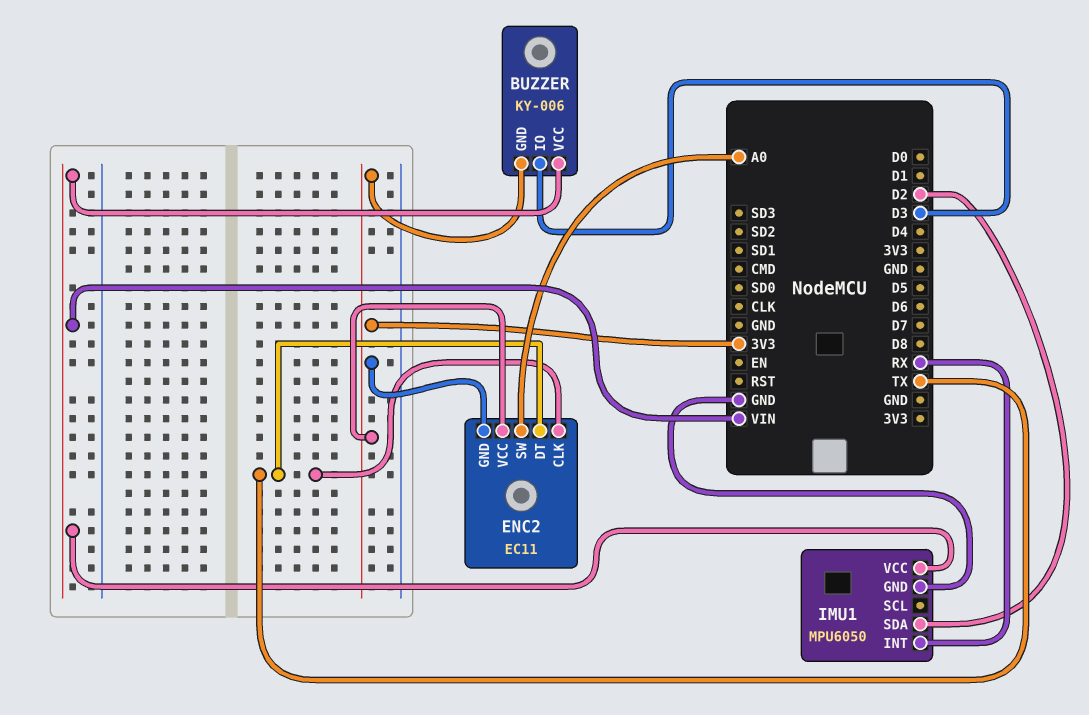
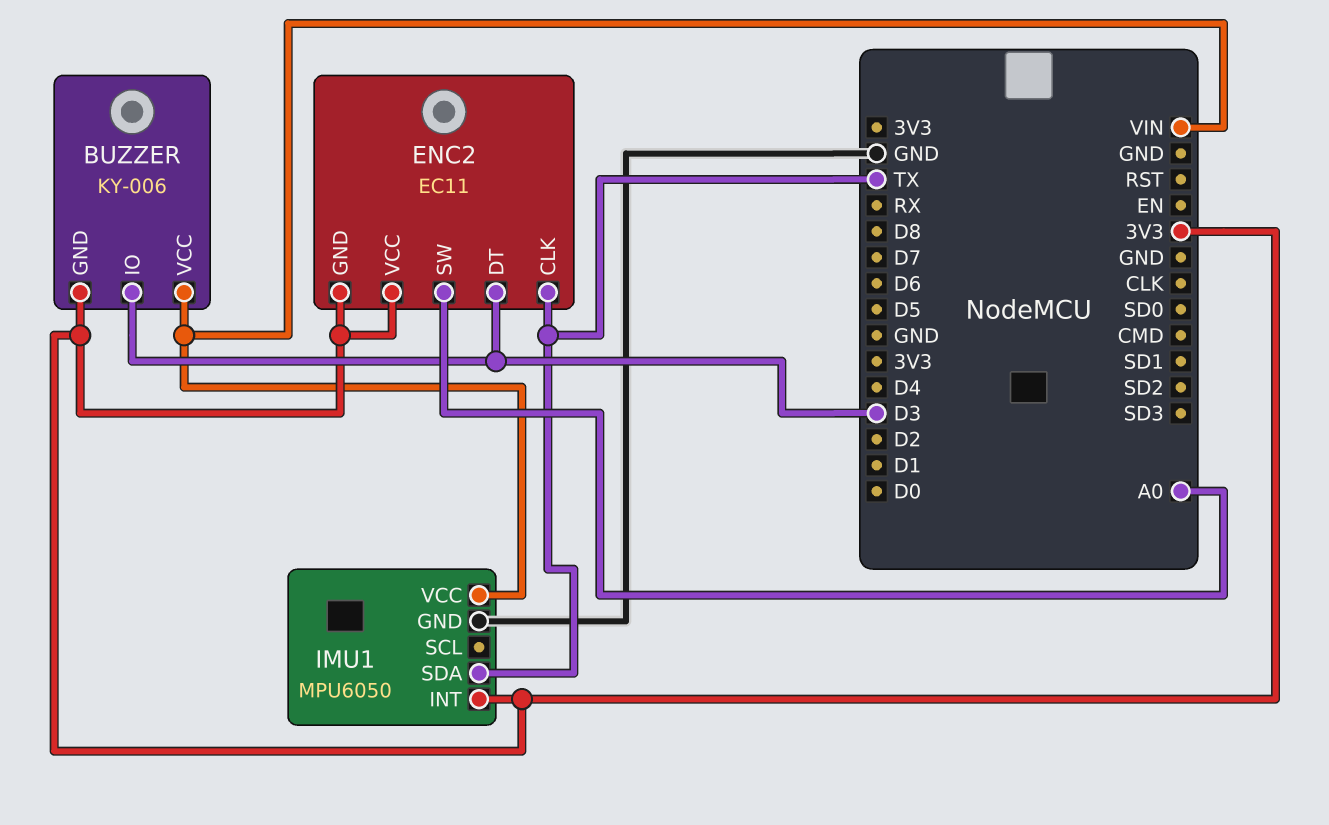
ENC2 pin DT: TX -> D3
IMU1 pin INT: RX -> 3V3
IMU1 pin SDA: D2 -> TX

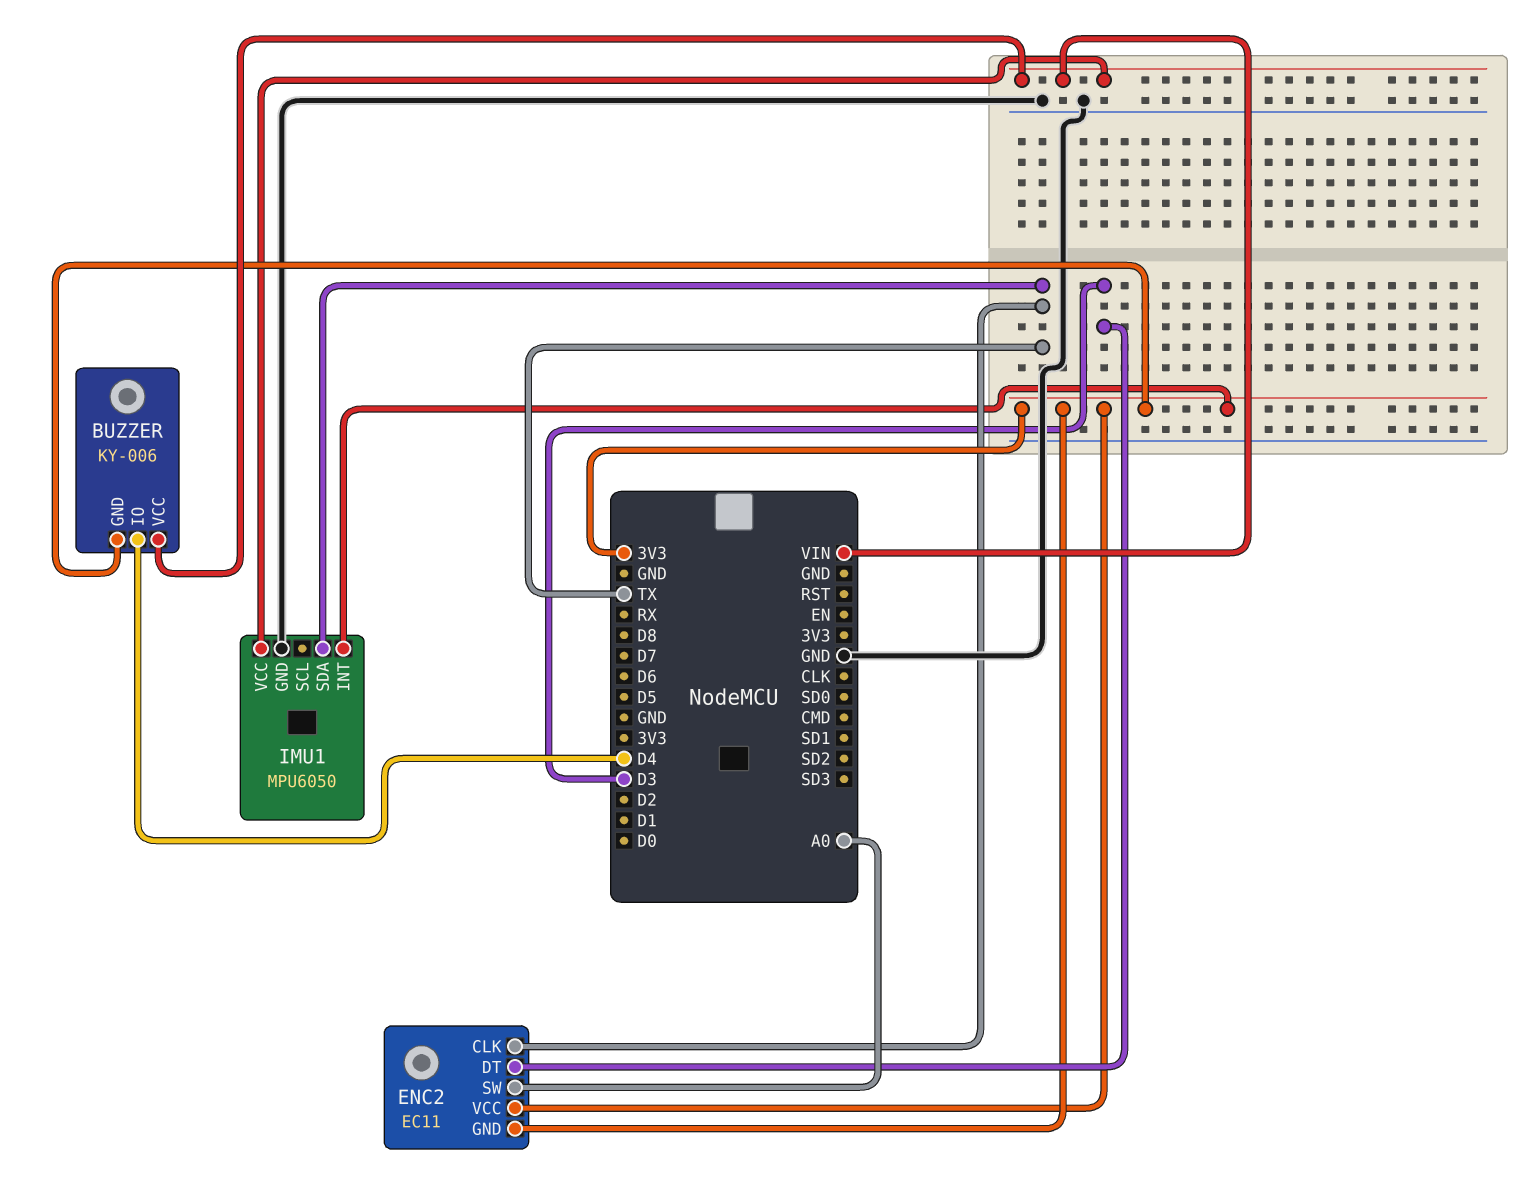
BUZZER pin IO: D3 -> D4

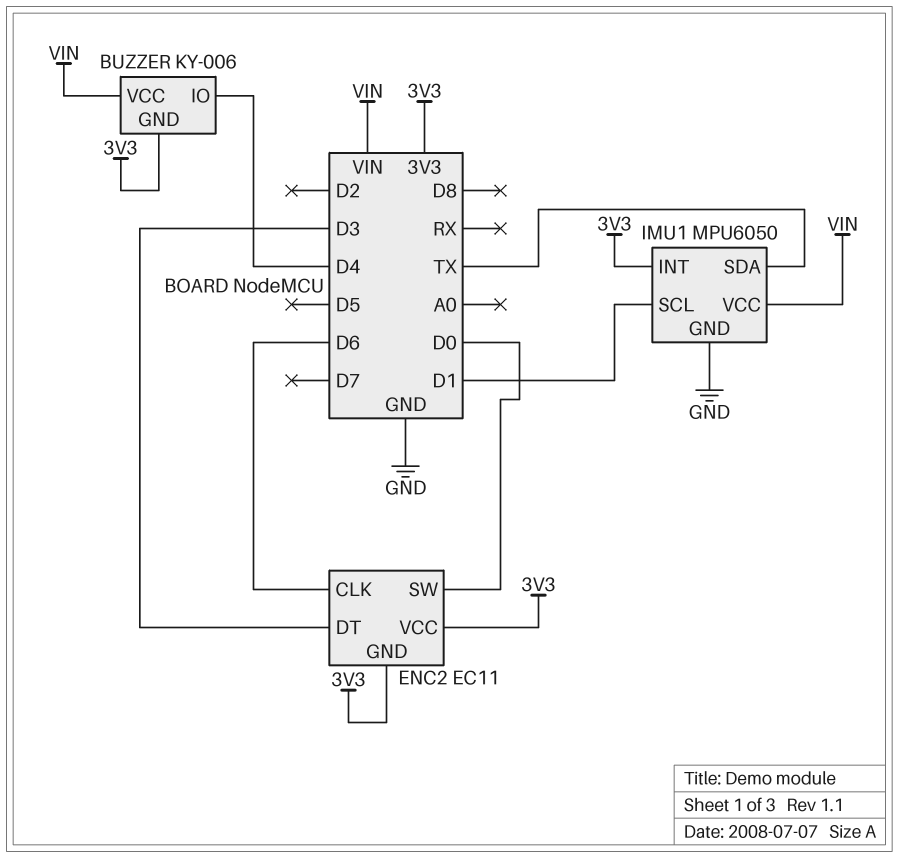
ENC2 pin CLK: TX -> D6
ENC2 pin SW: A0 -> D0
IMU1 pin SCL: none -> D1

